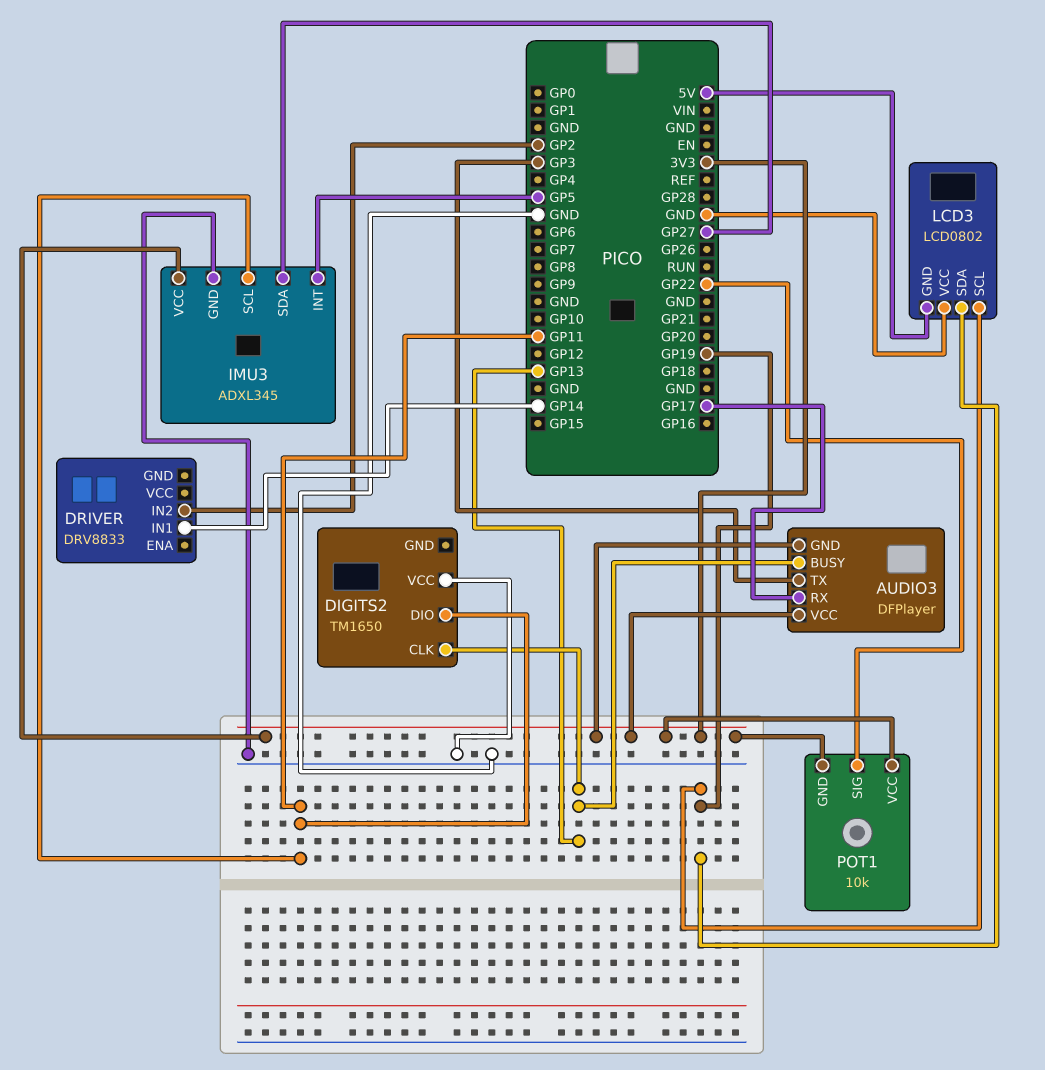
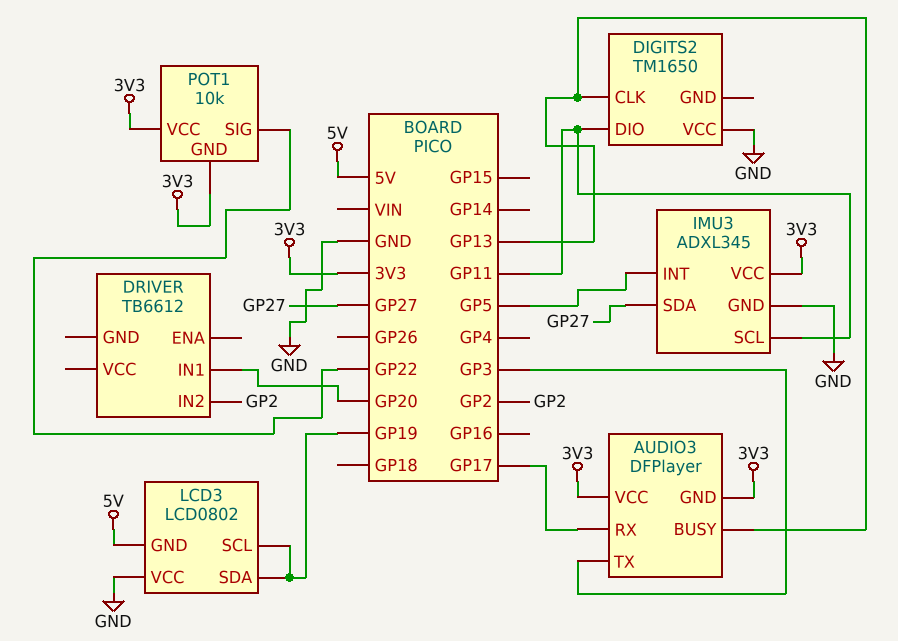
DRIVER: DRV8833 -> TB6612
DRIVER pin IN1: GP14 -> GP20

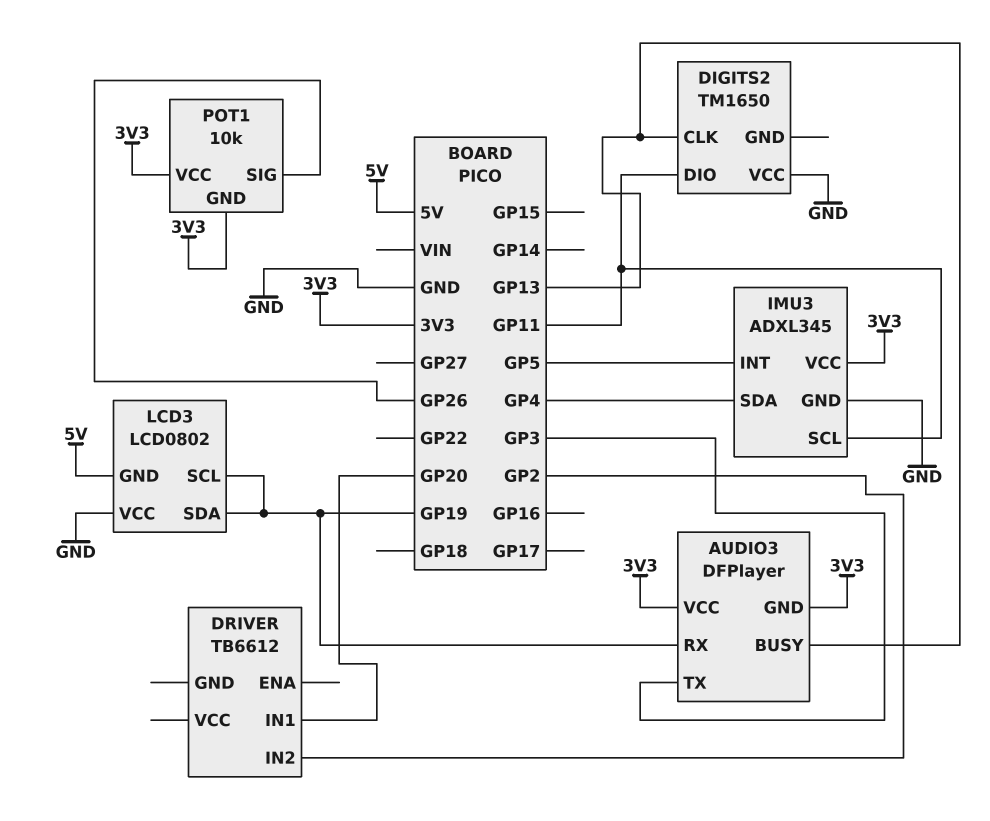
AUDIO3 pin RX: GP17 -> GP19
IMU3 pin SDA: GP27 -> GP4
POT1 pin SIG: GP22 -> GP26

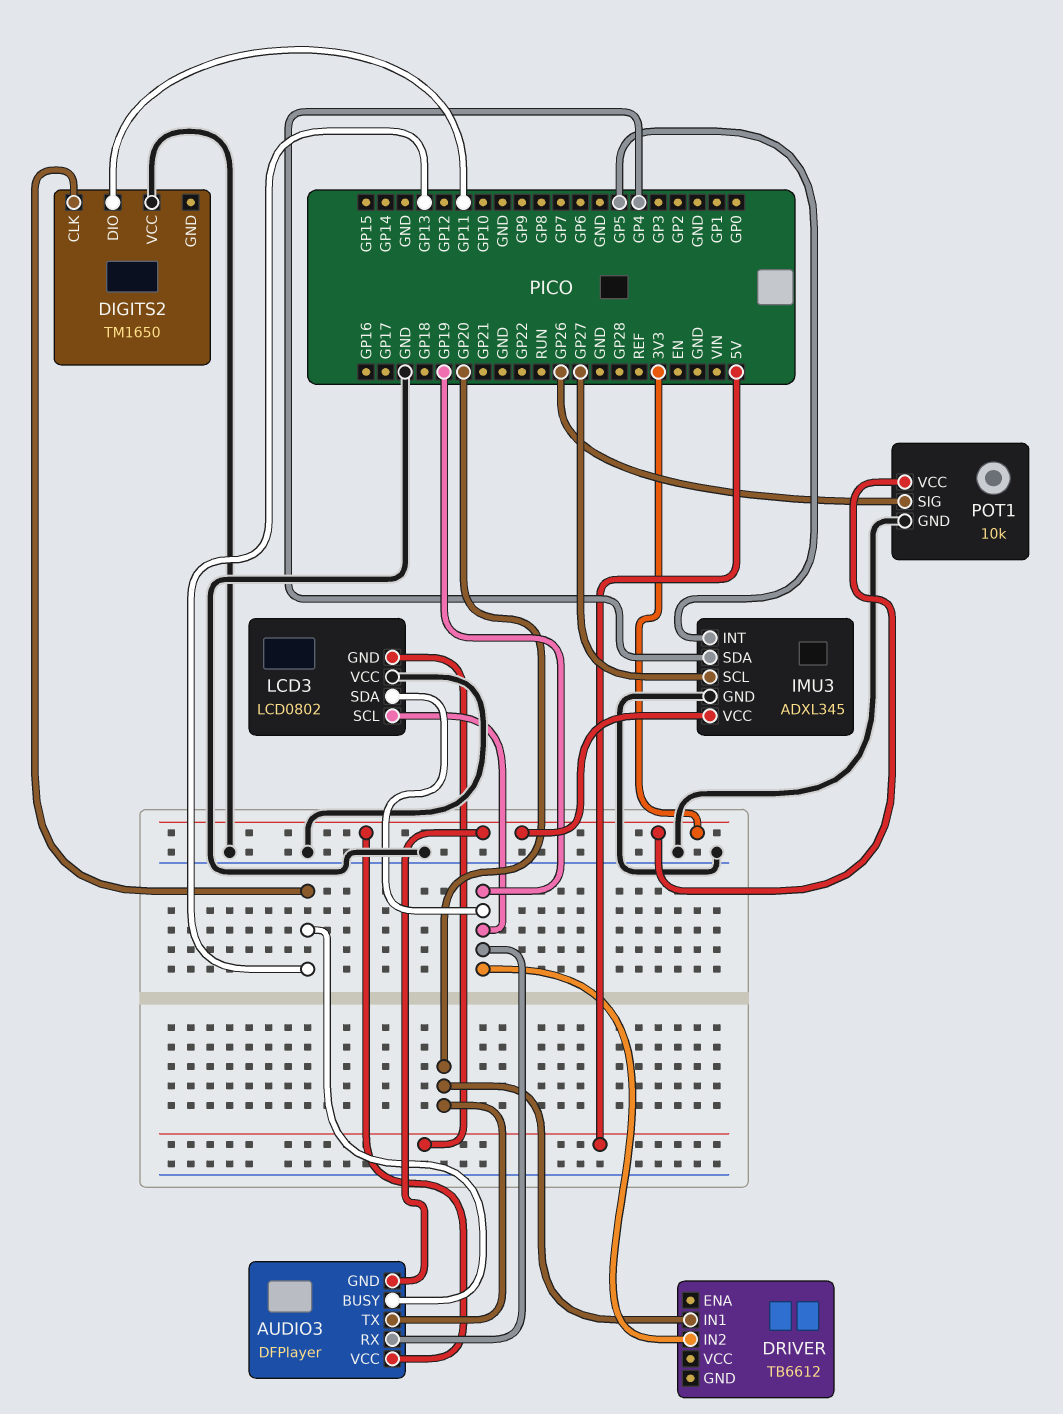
AUDIO3 pin TX: GP3 -> GP20
DRIVER pin IN2: GP2 -> GP19
IMU3 pin SCL: GP11 -> GP27
POT1 pin GND: 3V3 -> GND

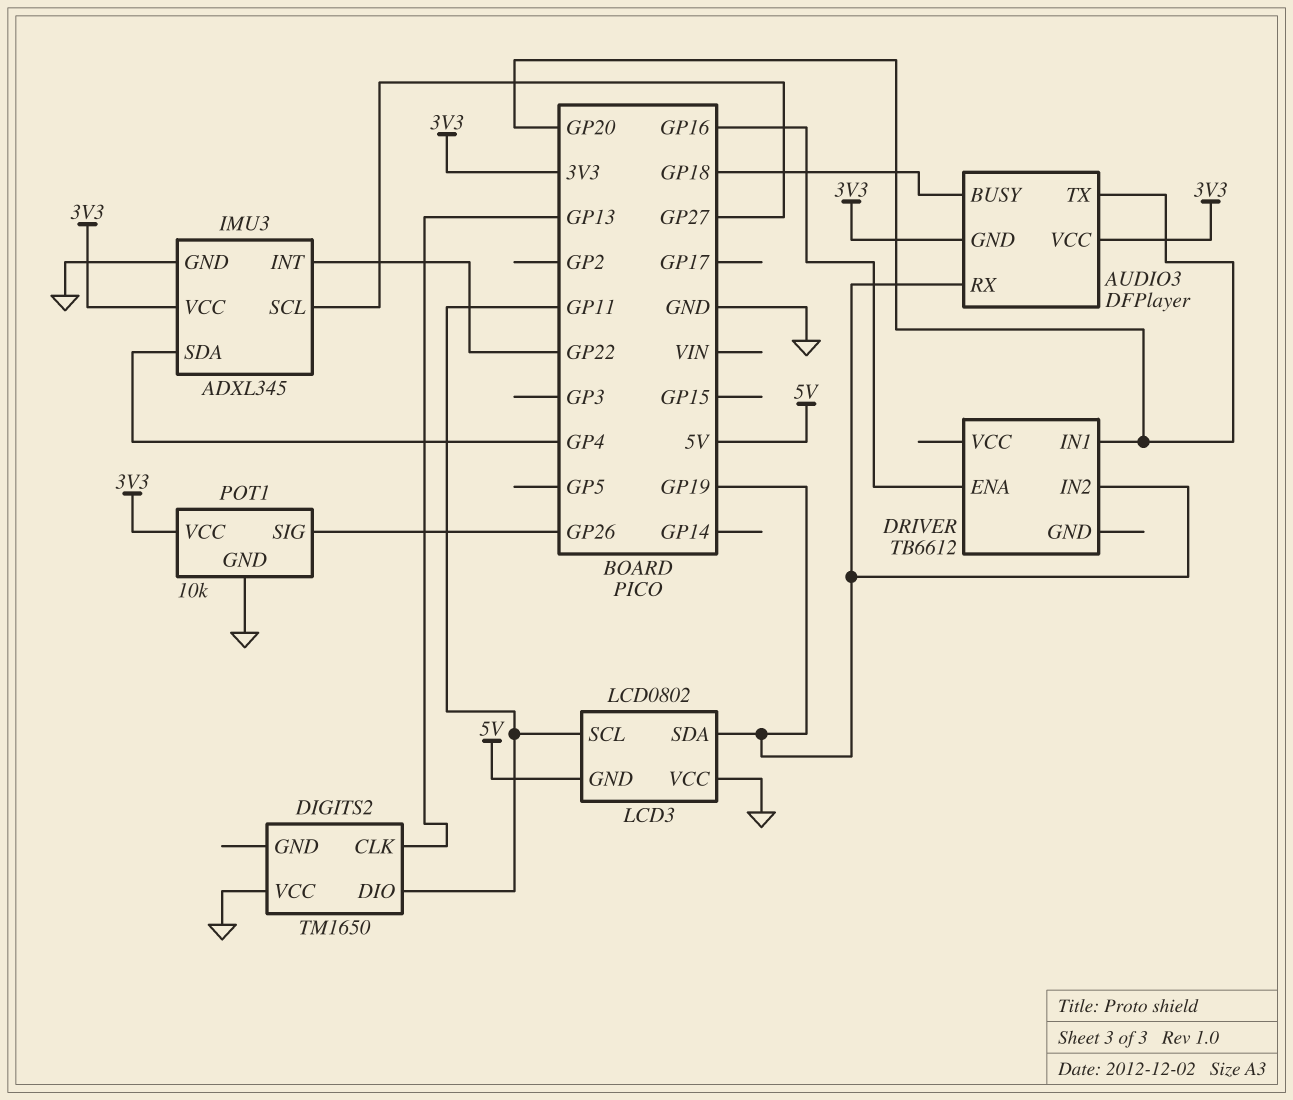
AUDIO3 pin BUSY: GP13 -> GP18
DRIVER pin ENA: none -> GP16
IMU3 pin INT: GP5 -> GP22
LCD3 pin SCL: GP19 -> GP11

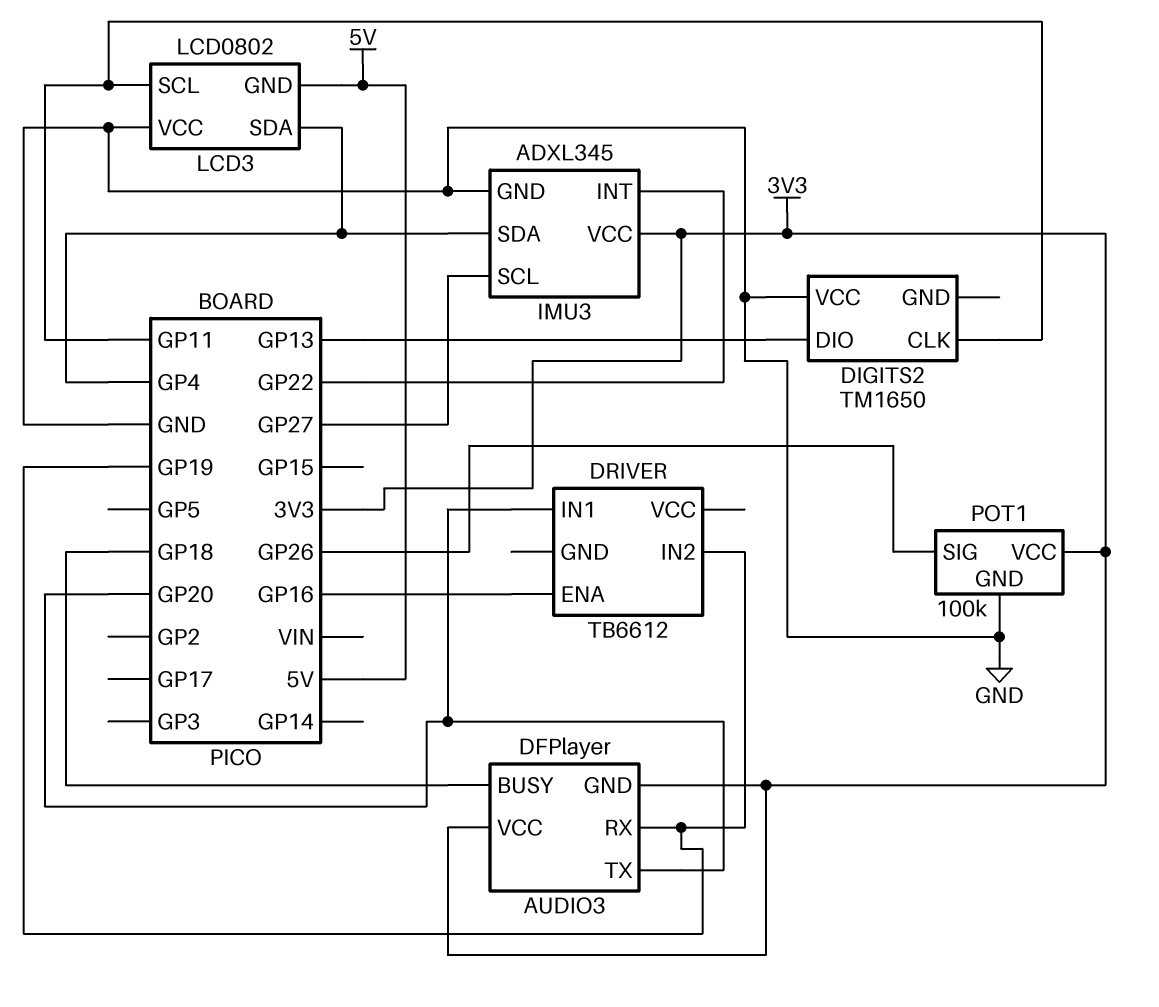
DIGITS2 pin CLK: GP13 -> GP11
DIGITS2 pin DIO: GP11 -> GP13
LCD3 pin SDA: GP19 -> GP4
POT1: 10k -> 100k

